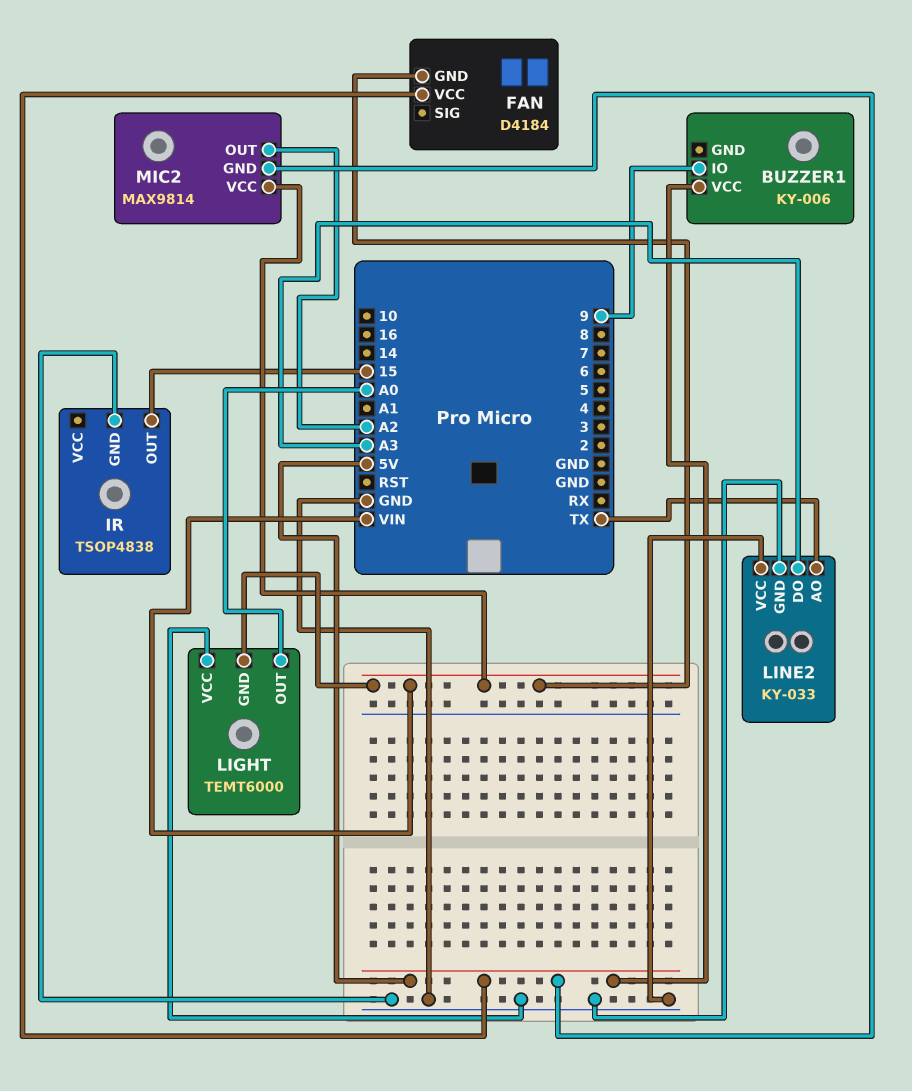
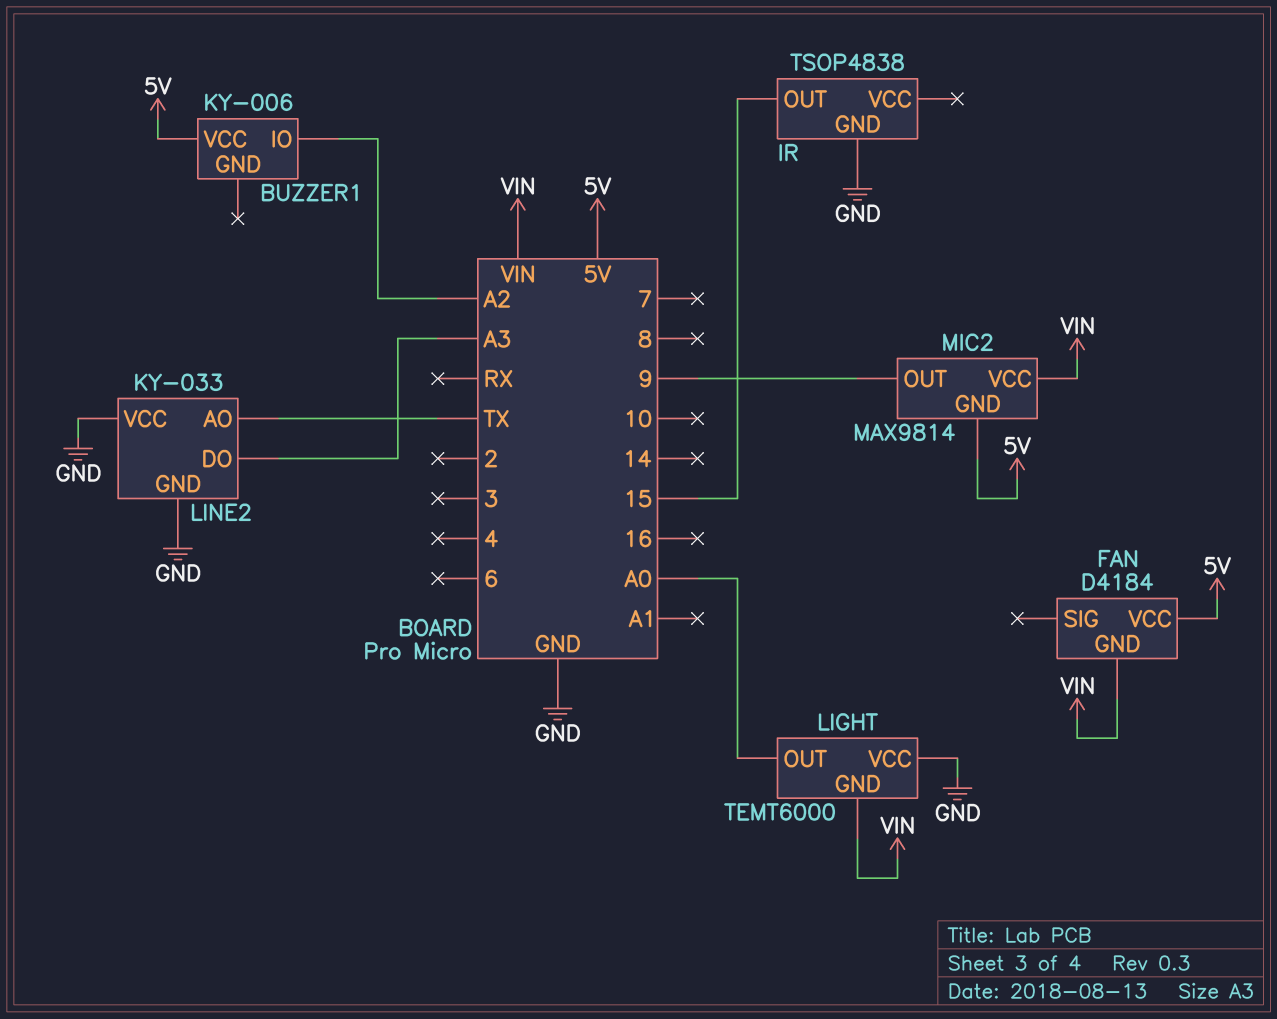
BUZZER1 pin IO: 9 -> A2
MIC2 pin OUT: A2 -> 9

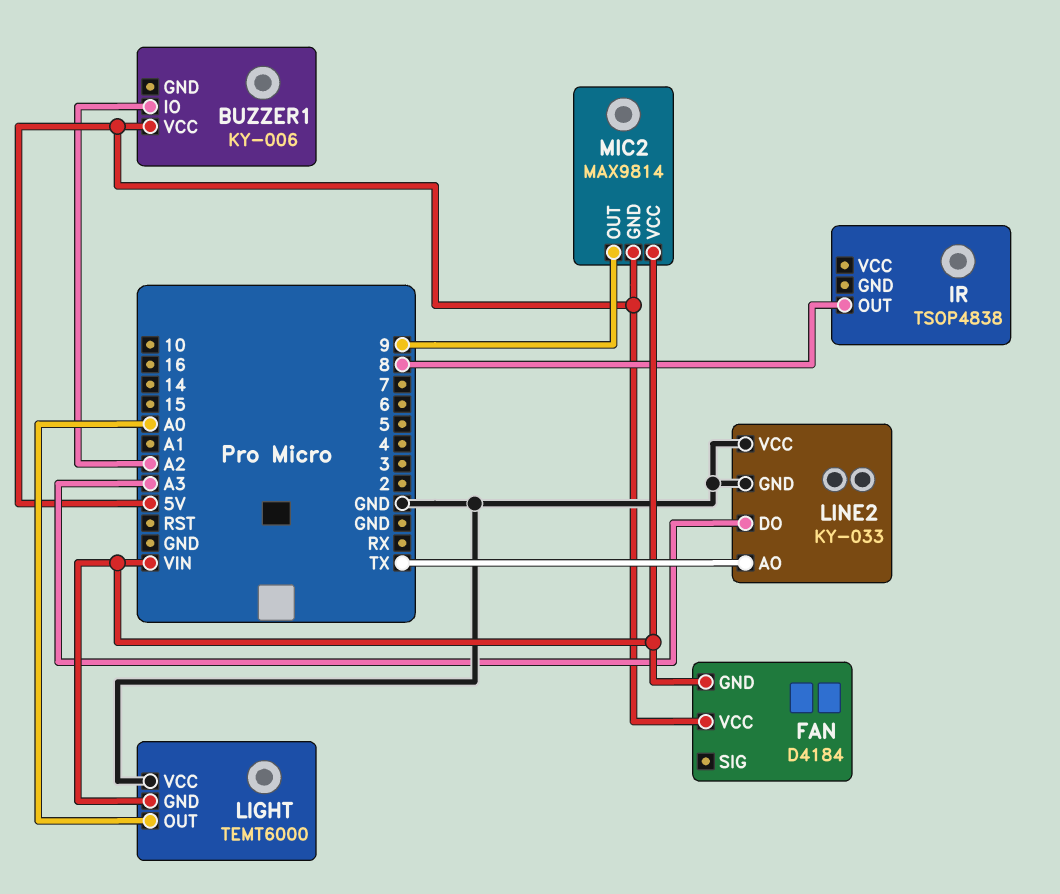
IR pin GND: GND -> none
IR pin OUT: 15 -> 8

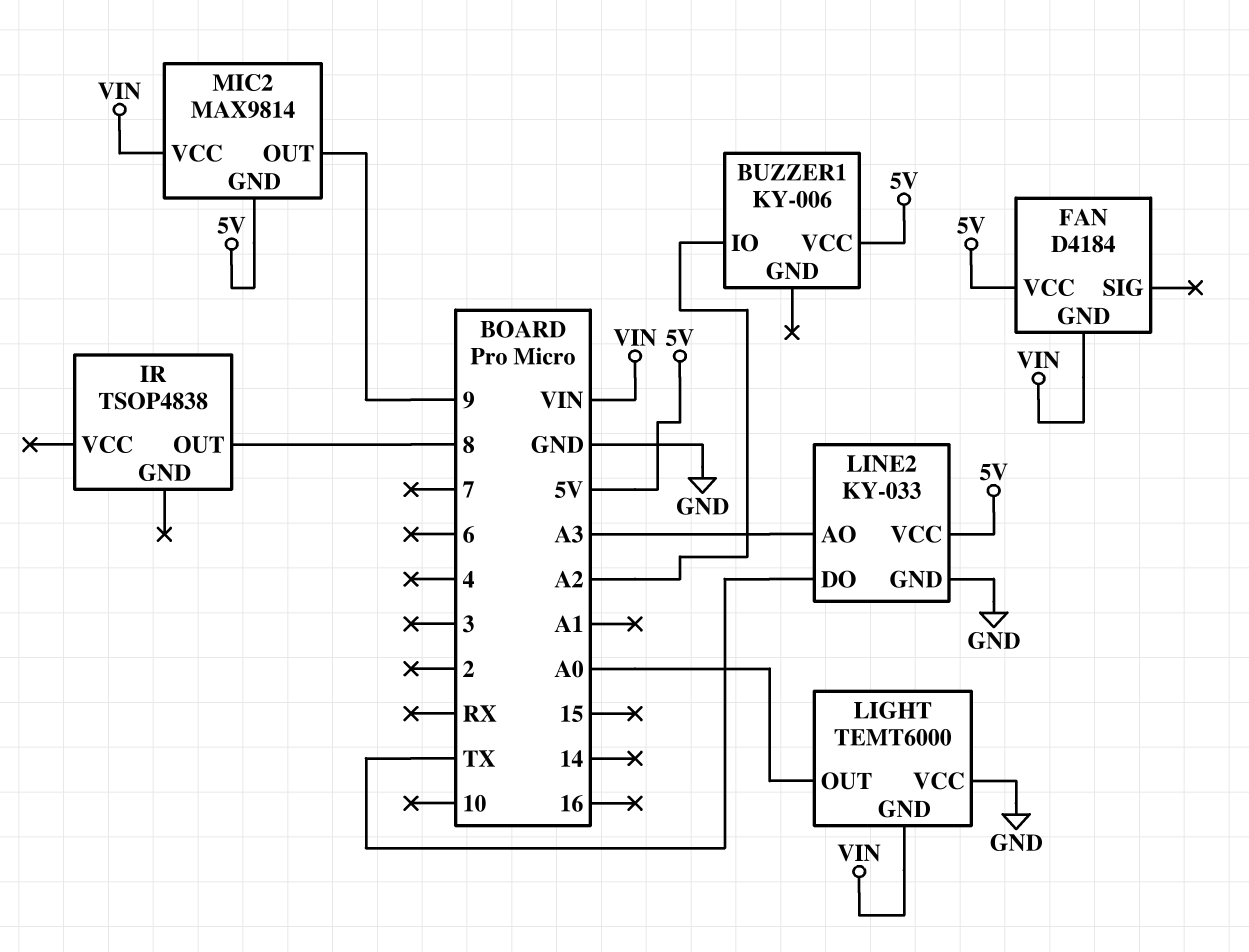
LINE2 pin AO: TX -> A3
LINE2 pin DO: A3 -> TX
LINE2 pin VCC: GND -> 5V

